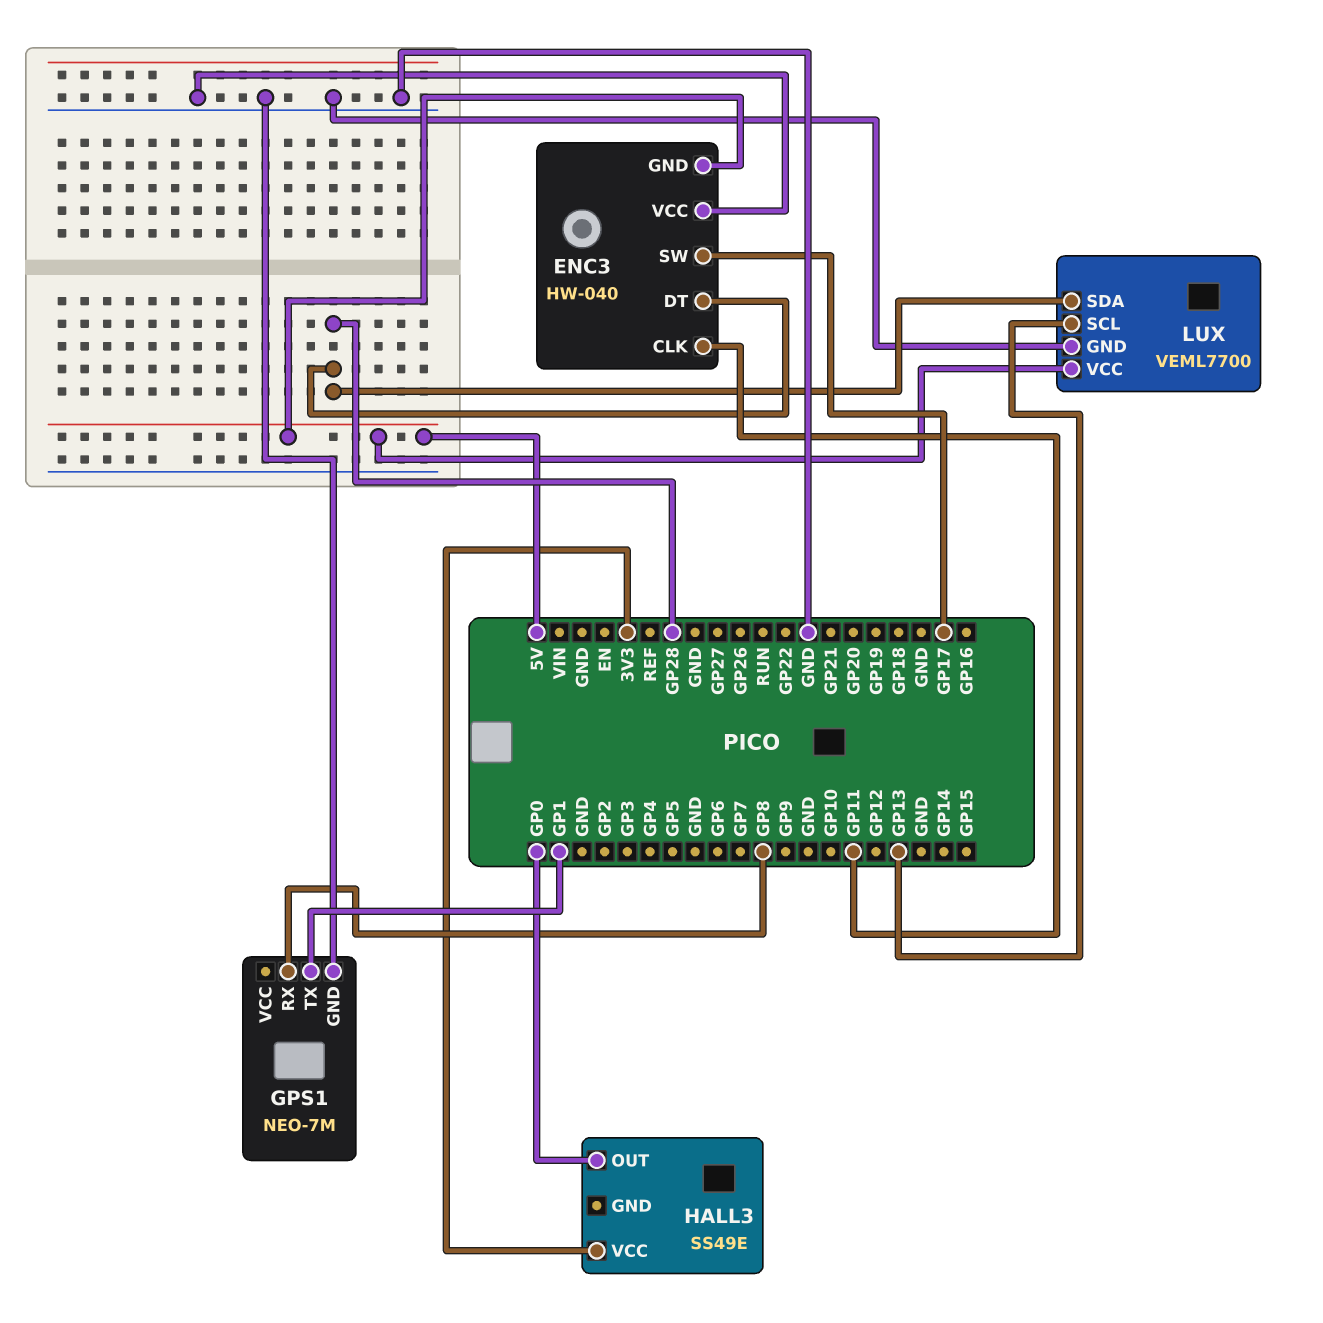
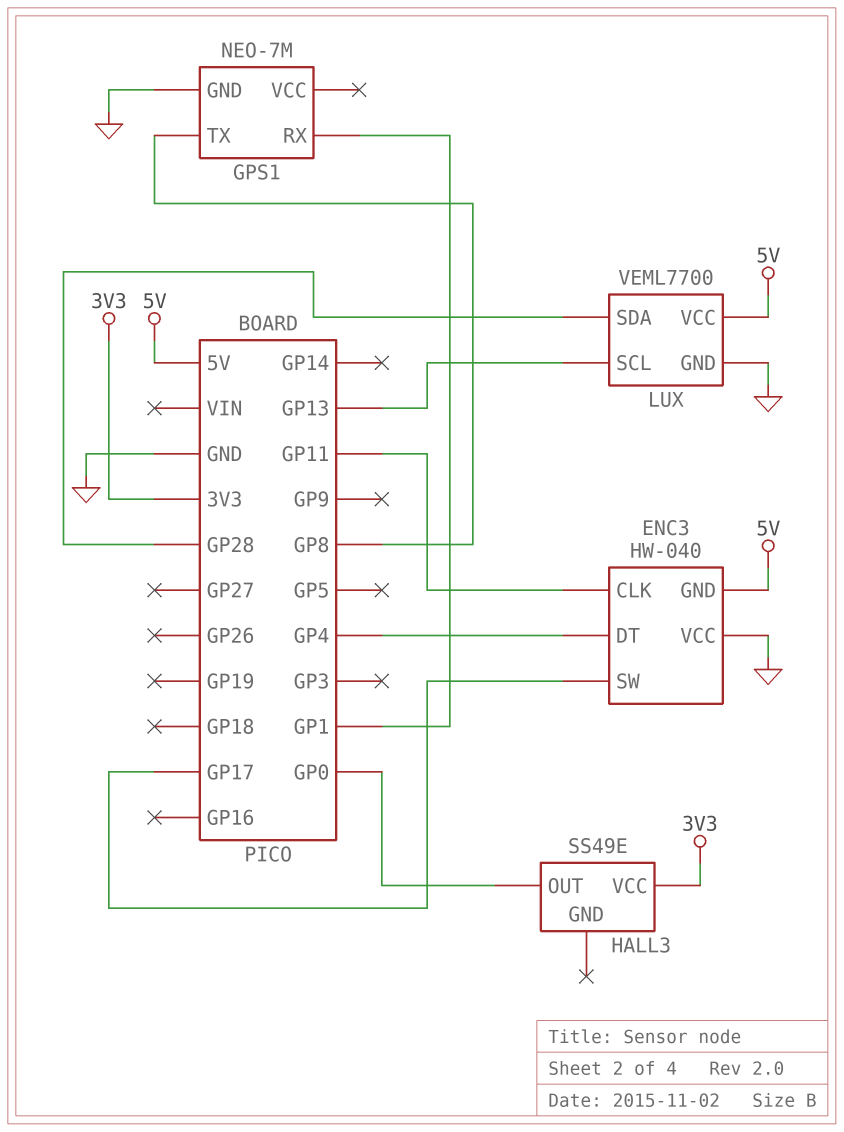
ENC3 pin DT: GP28 -> GP4
GPS1 pin RX: GP8 -> GP1
GPS1 pin TX: GP1 -> GP8

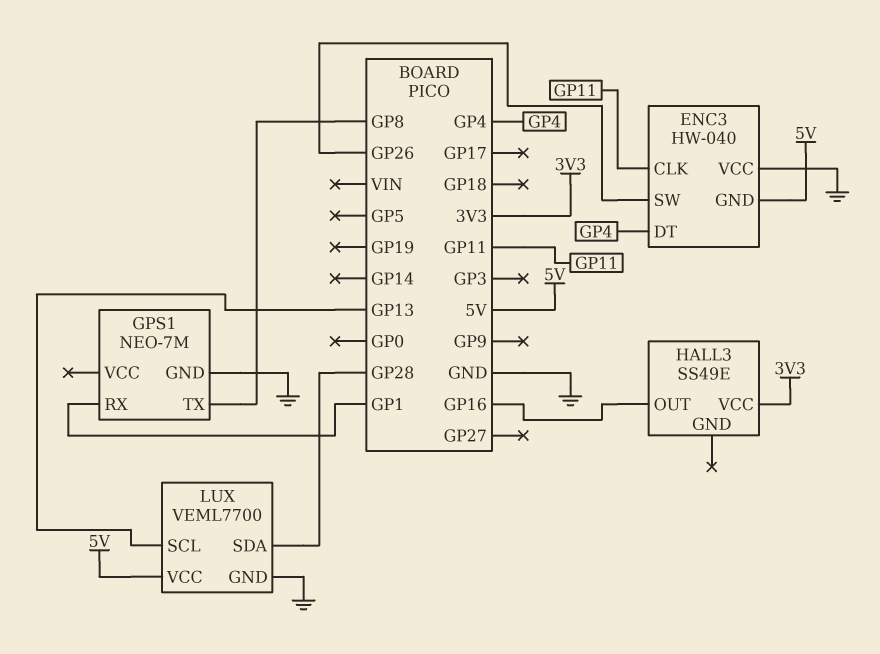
ENC3 pin SW: GP17 -> GP26
HALL3 pin OUT: GP0 -> GP16

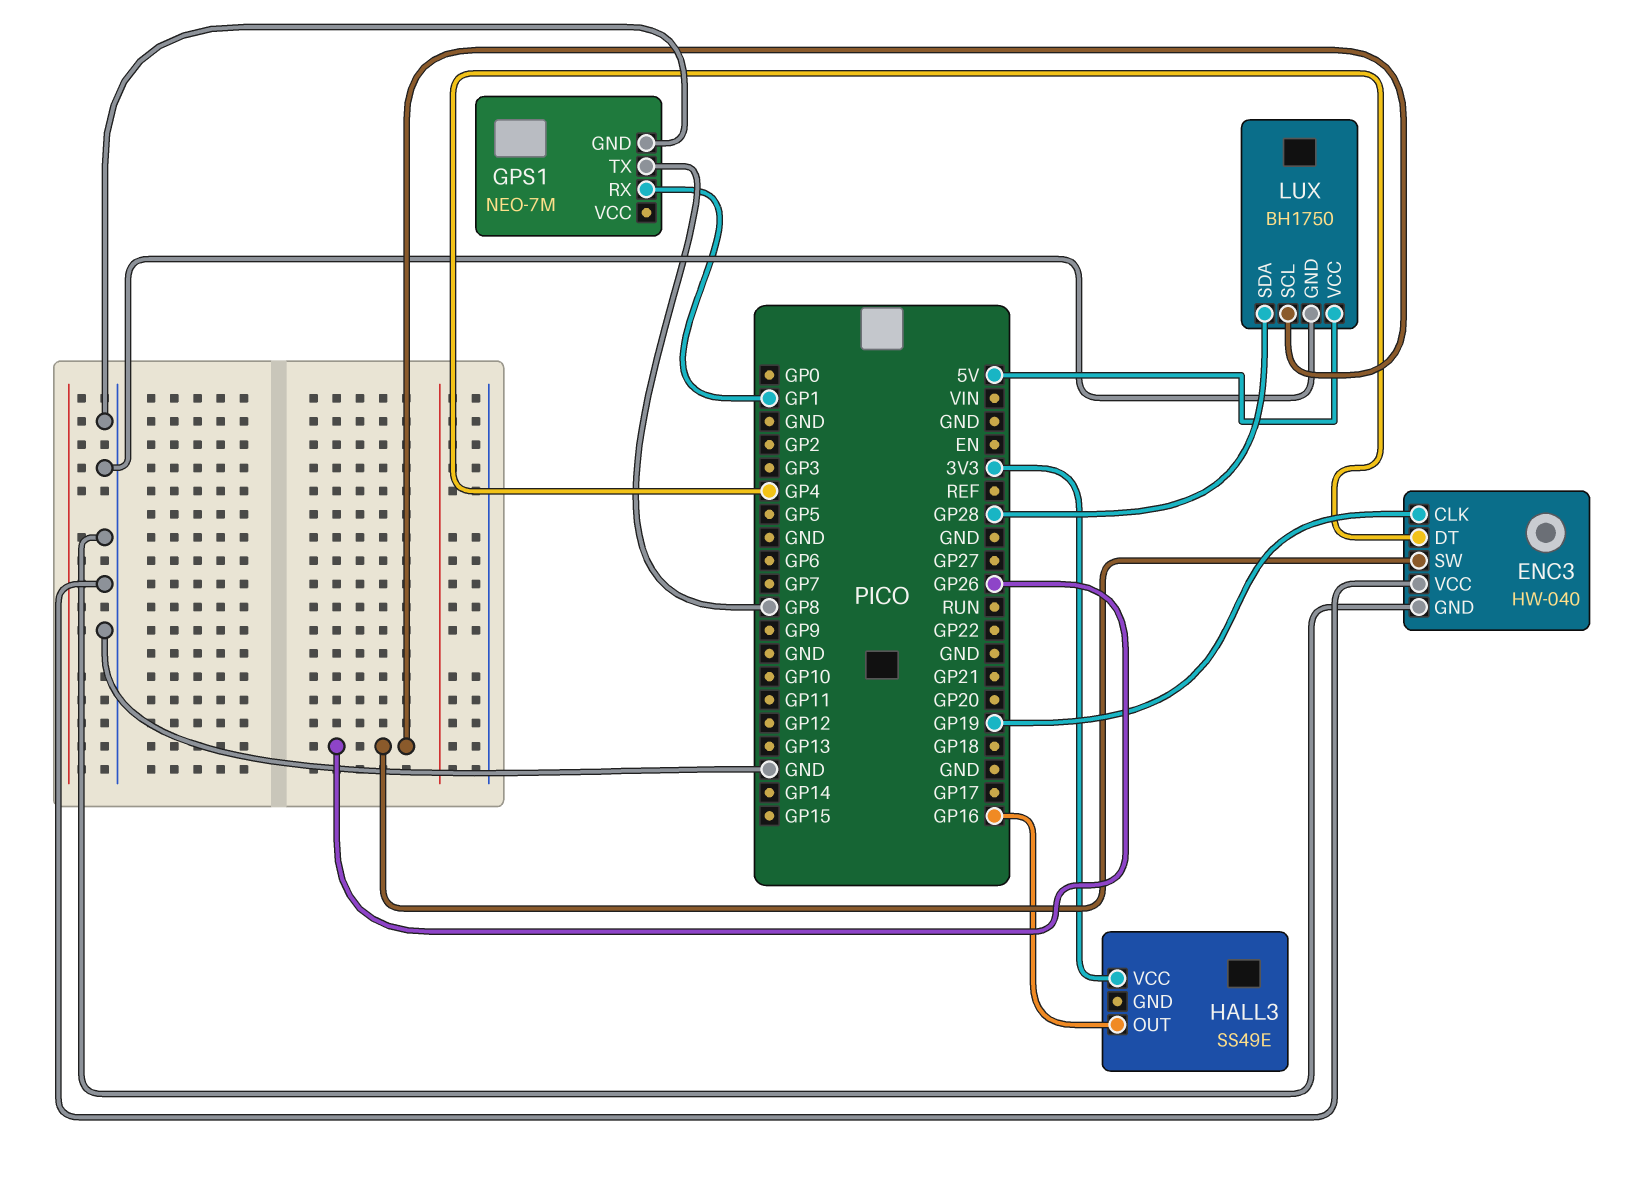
ENC3 pin CLK: GP11 -> GP19
ENC3 pin GND: 5V -> GND
LUX: VEML7700 -> BH1750
LUX pin SCL: GP13 -> GP26

